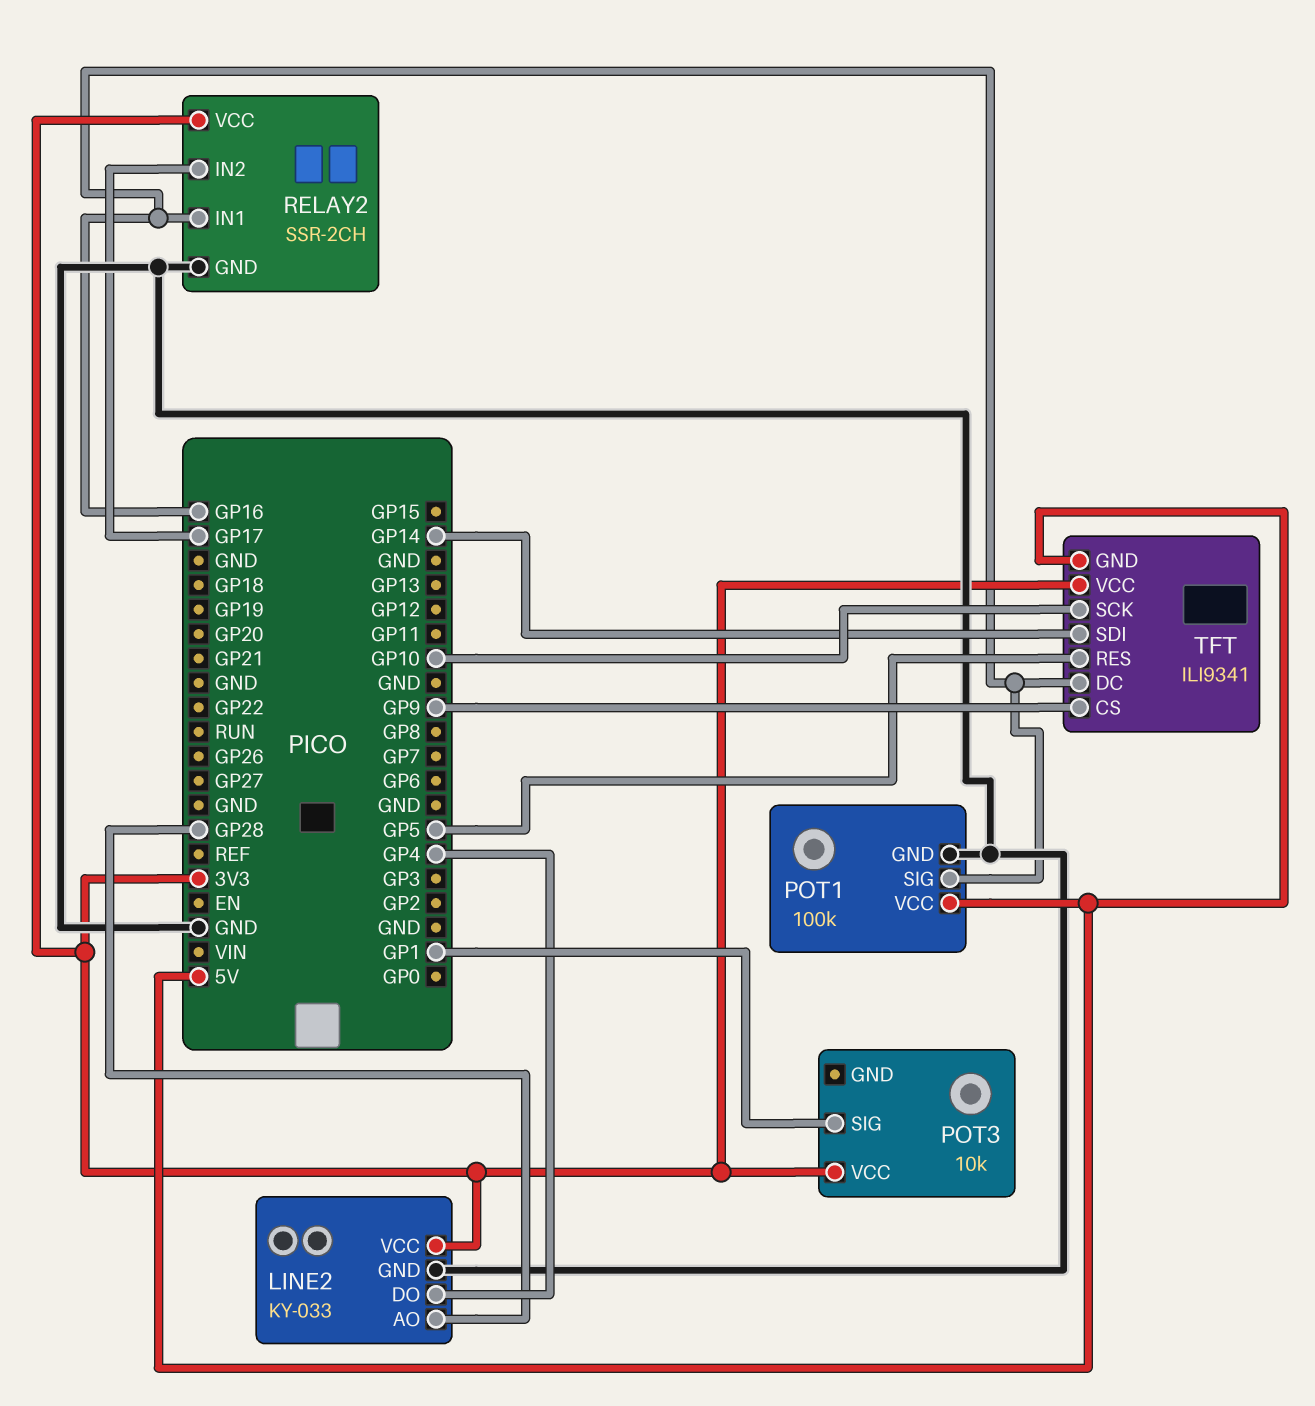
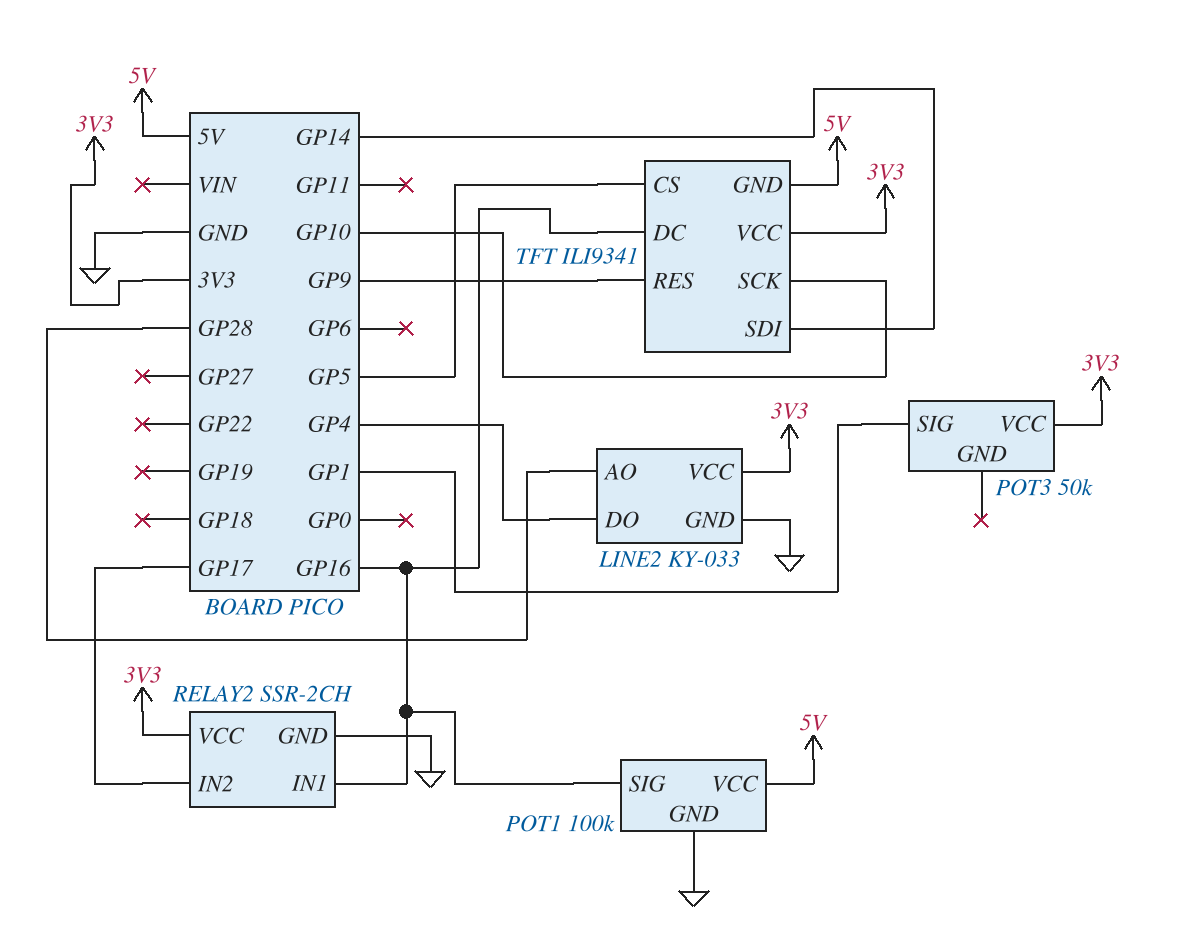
POT3: 10k -> 50k
TFT pin CS: GP9 -> GP5
TFT pin RES: GP5 -> GP9

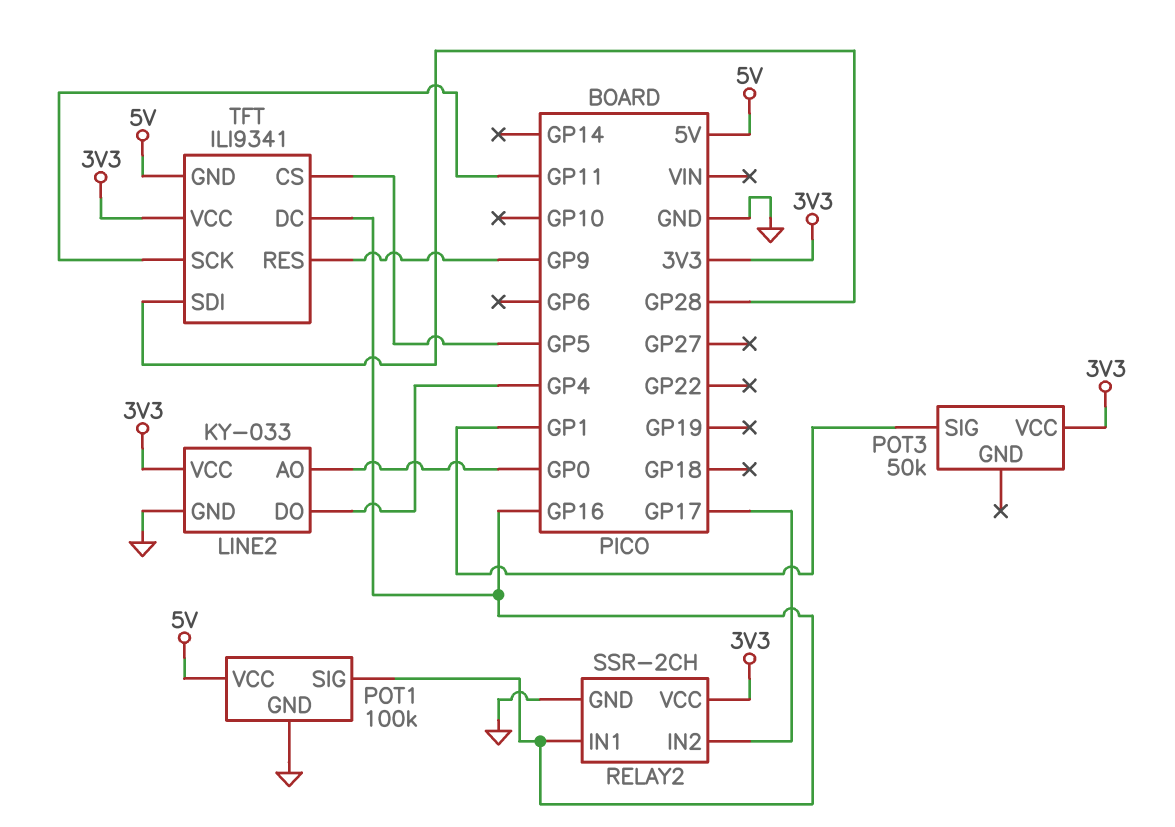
LINE2 pin AO: GP28 -> GP0
TFT pin SCK: GP10 -> GP11
TFT pin SDI: GP14 -> GP28

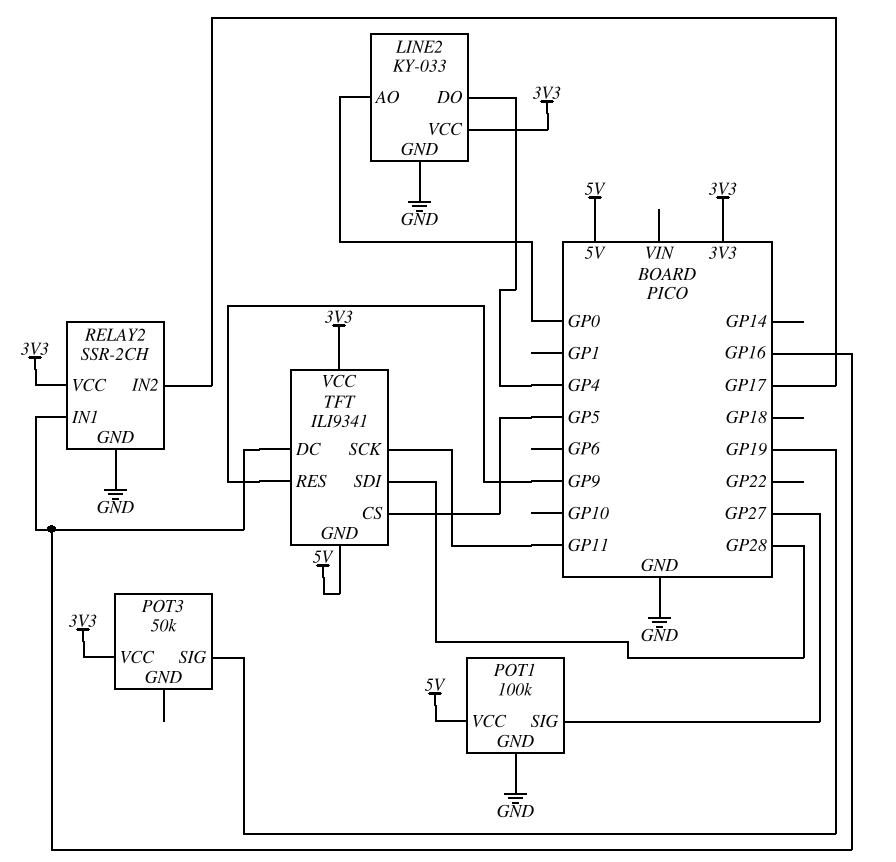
POT1 pin SIG: GP16 -> GP27
POT3 pin SIG: GP1 -> GP19

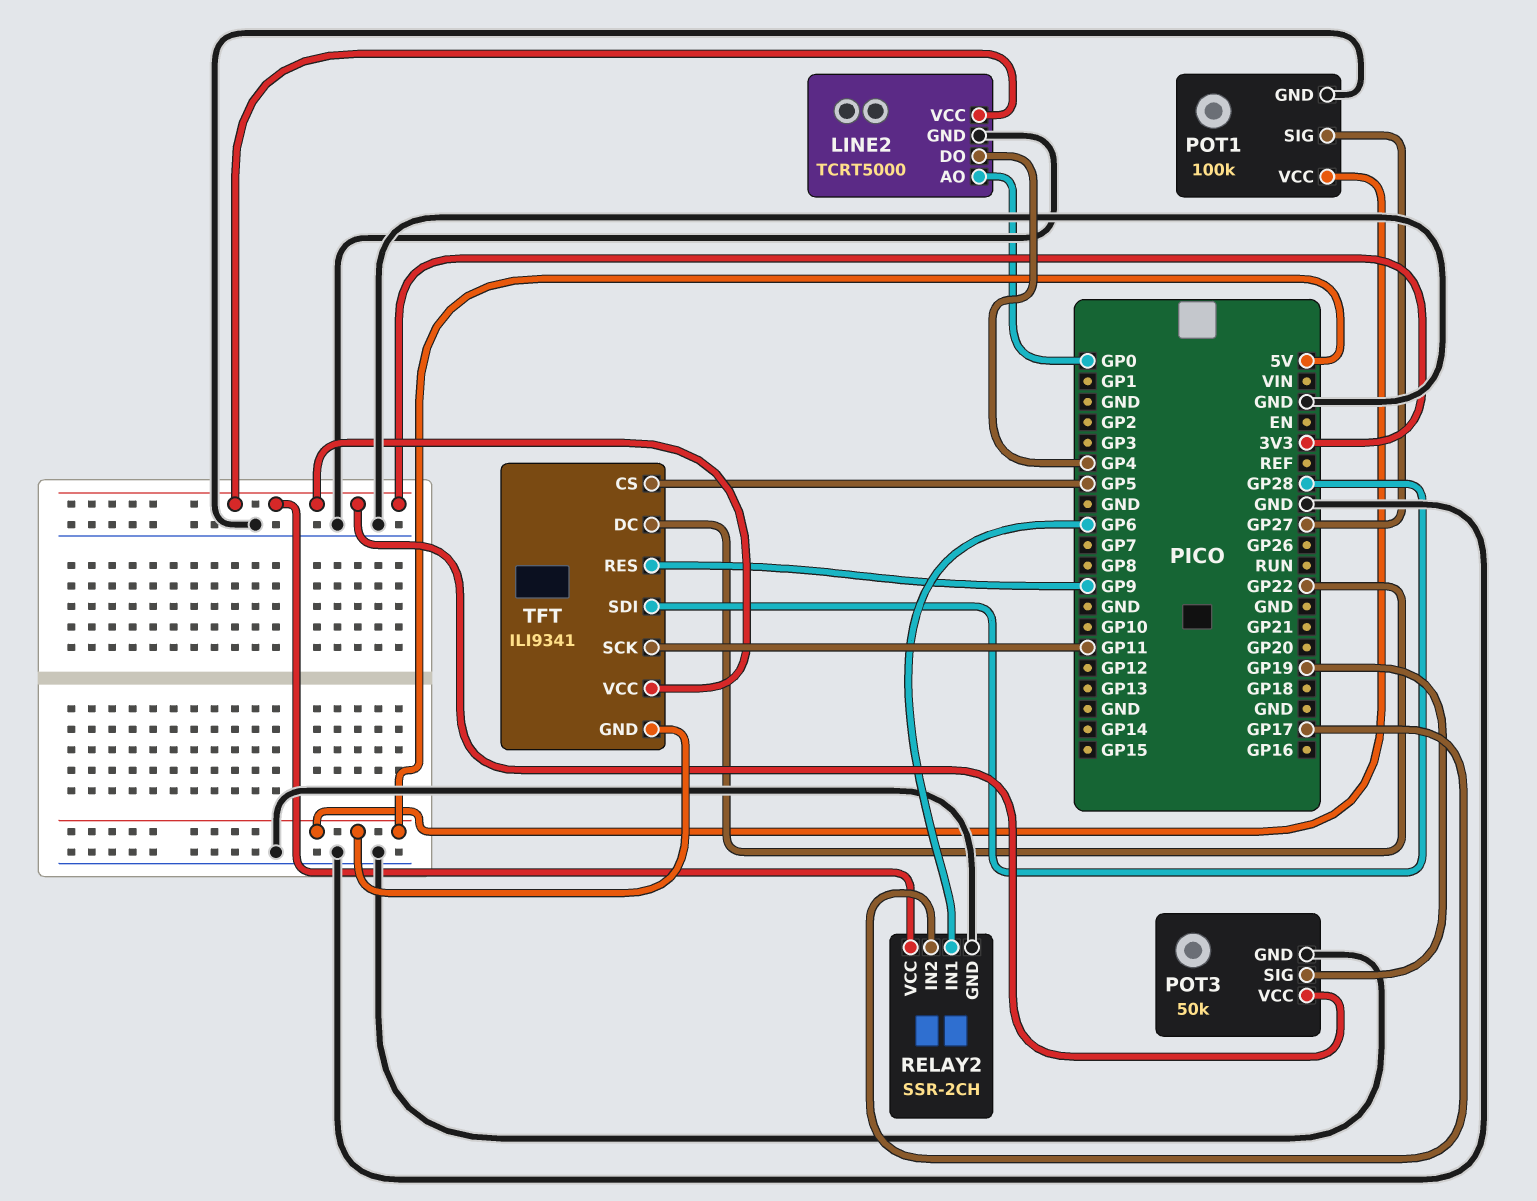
LINE2: KY-033 -> TCRT5000
POT3 pin GND: none -> GND
RELAY2 pin IN1: GP16 -> GP6
TFT pin DC: GP16 -> GP22

